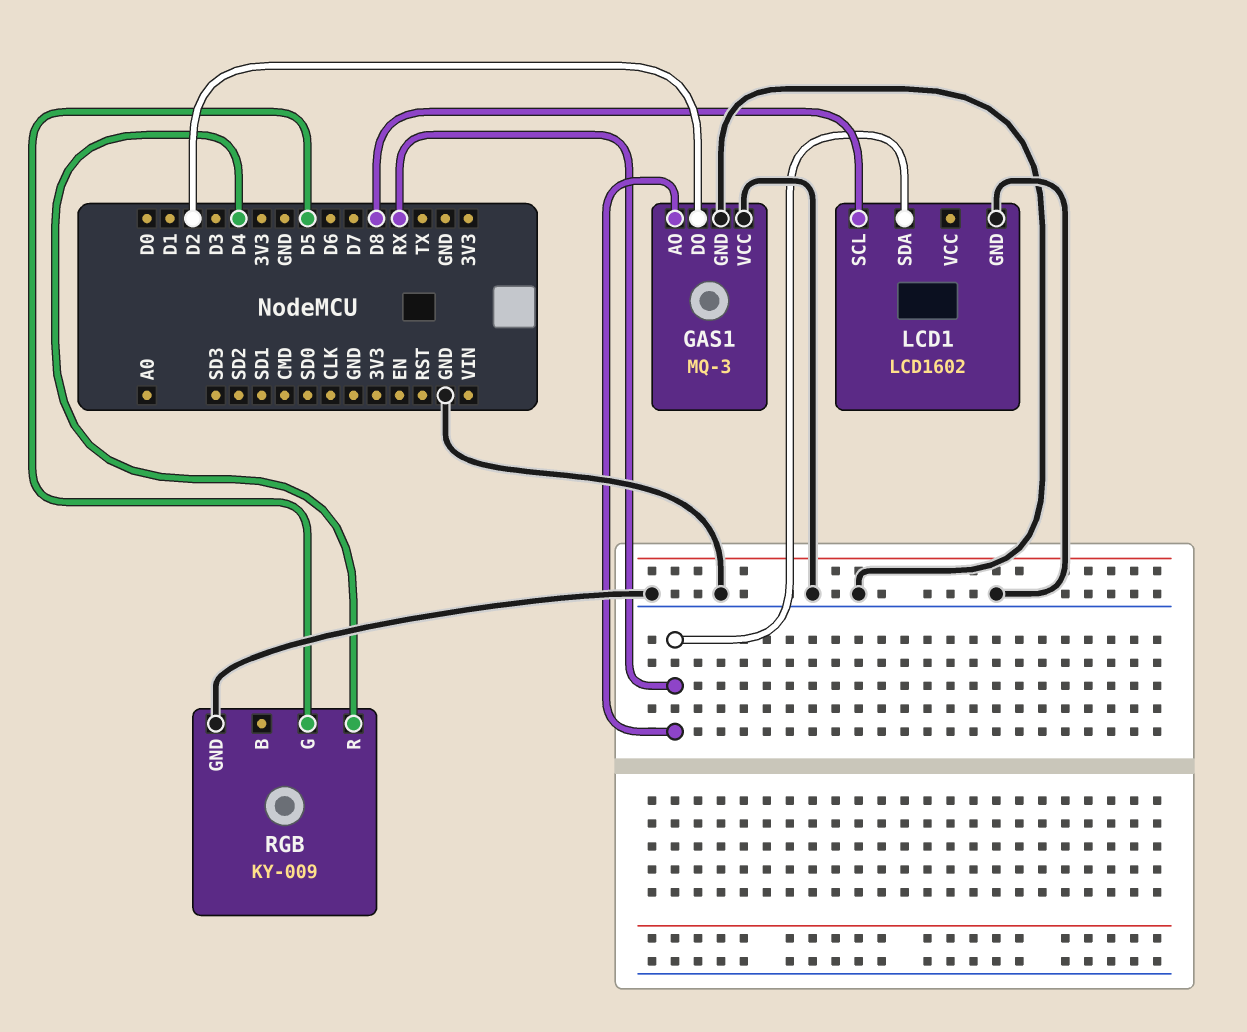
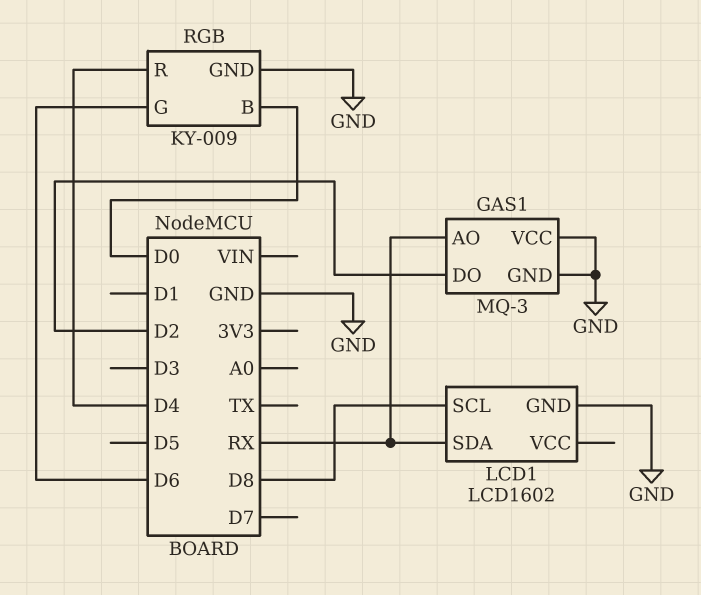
RGB pin B: none -> D0
RGB pin G: D5 -> D6

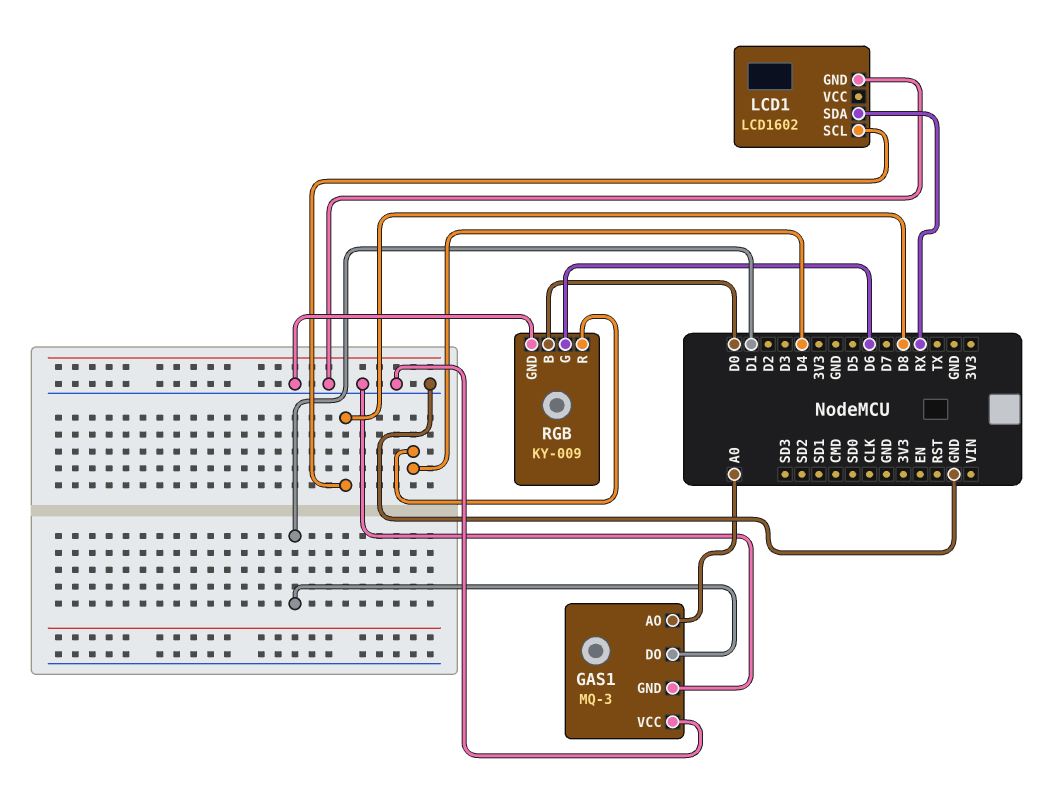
GAS1 pin AO: RX -> A0
GAS1 pin DO: D2 -> D1

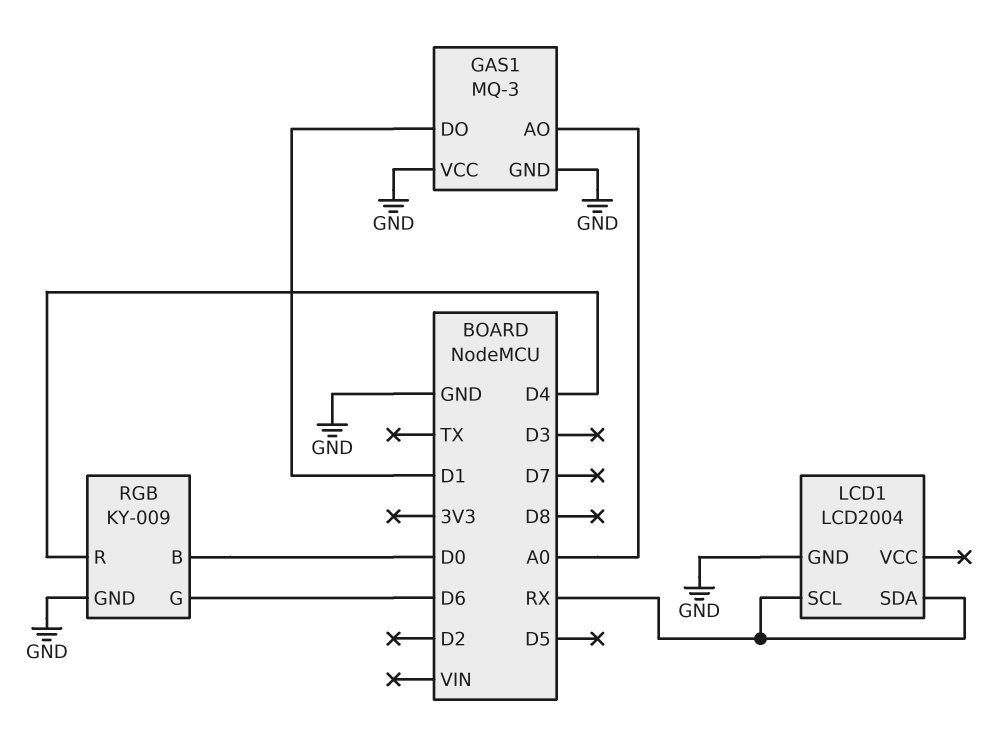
LCD1: LCD1602 -> LCD2004
LCD1 pin SCL: D8 -> RX

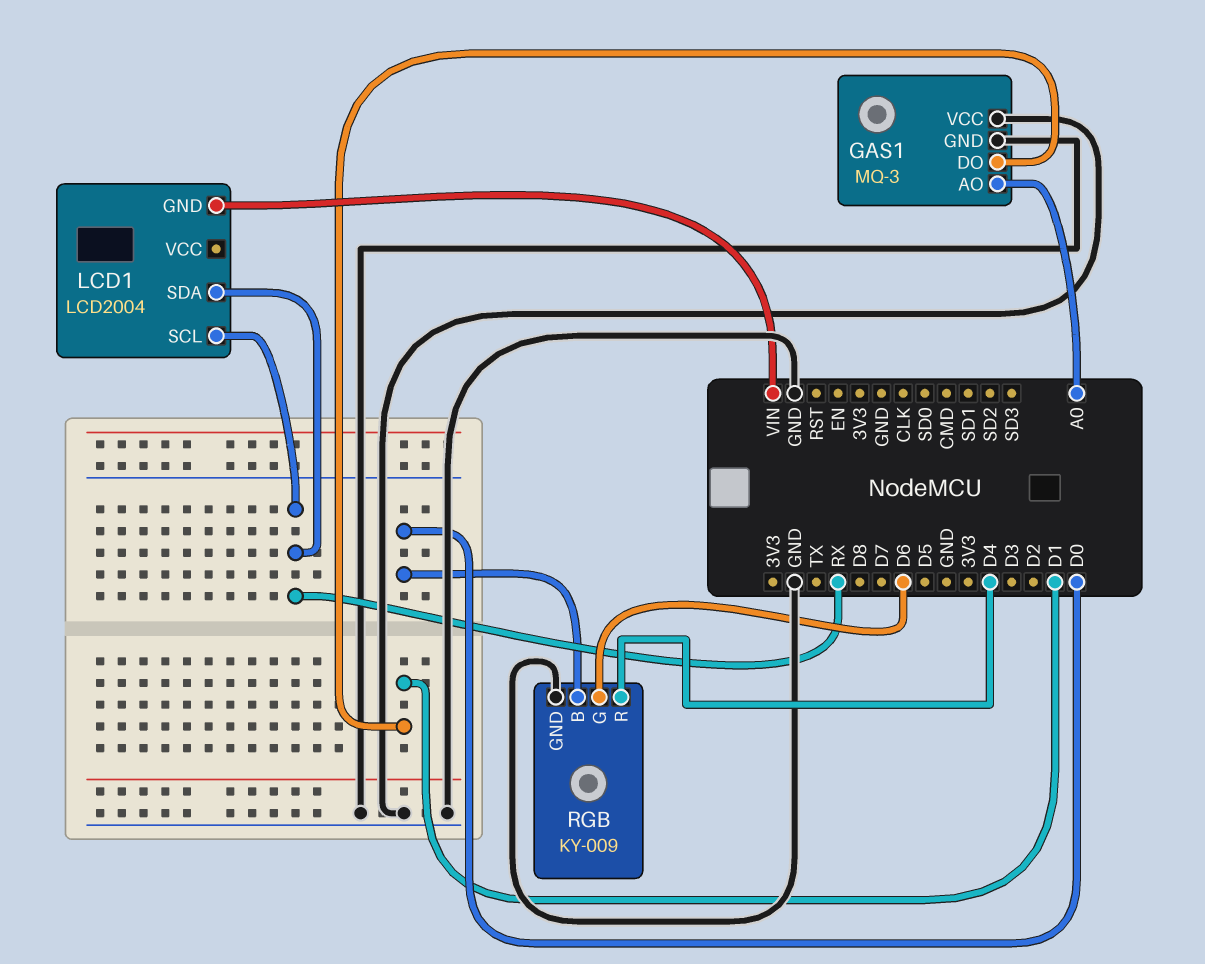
LCD1 pin GND: GND -> VIN

